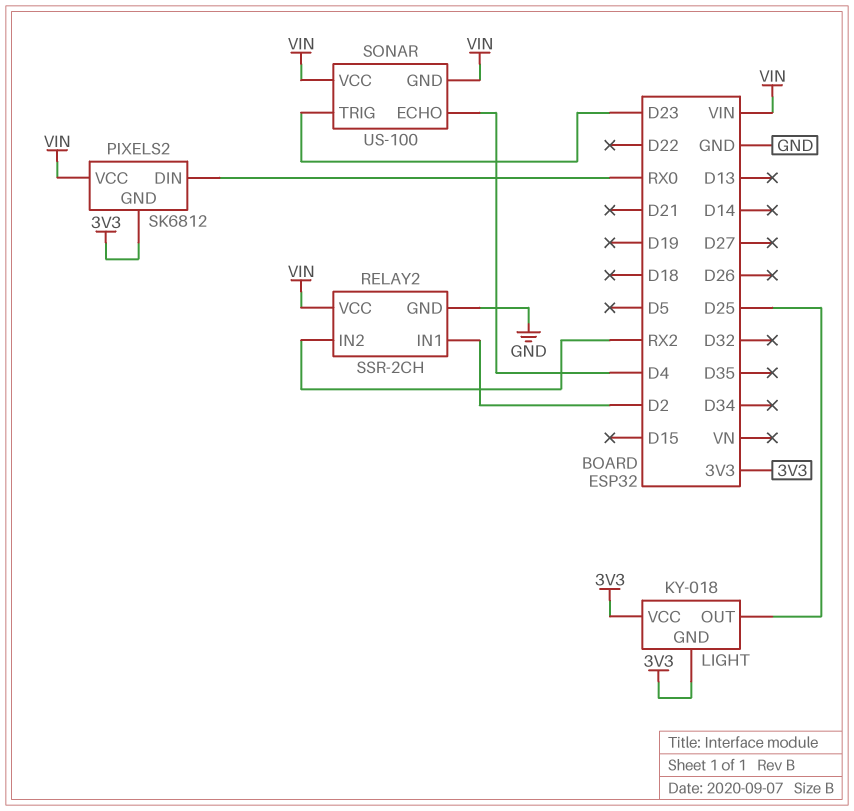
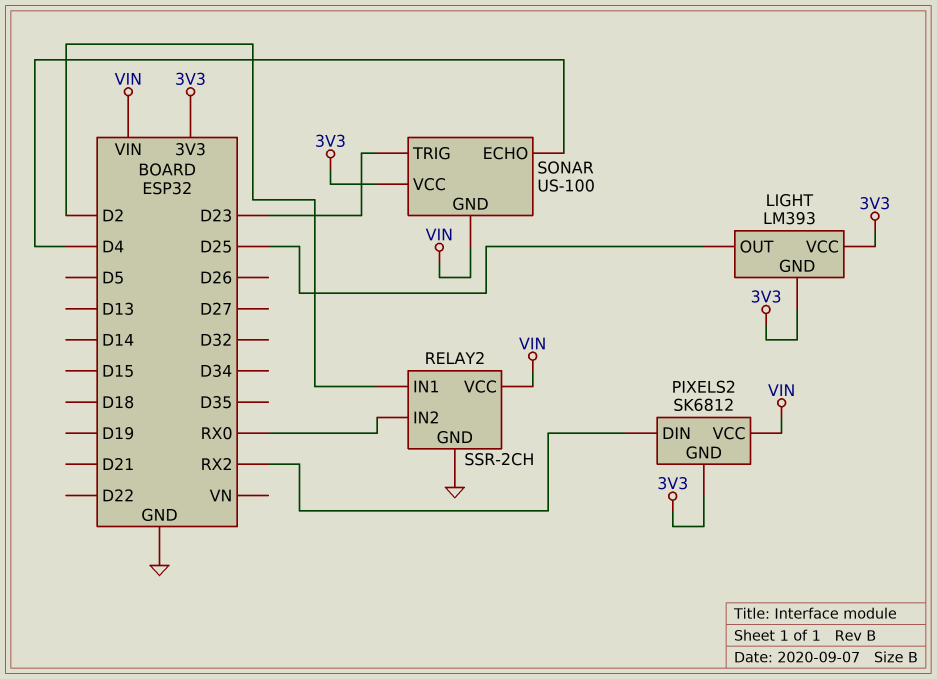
LIGHT: KY-018 -> LM393
PIXELS2 pin DIN: RX0 -> RX2
RELAY2 pin IN2: RX2 -> RX0
SONAR pin VCC: VIN -> 3V3

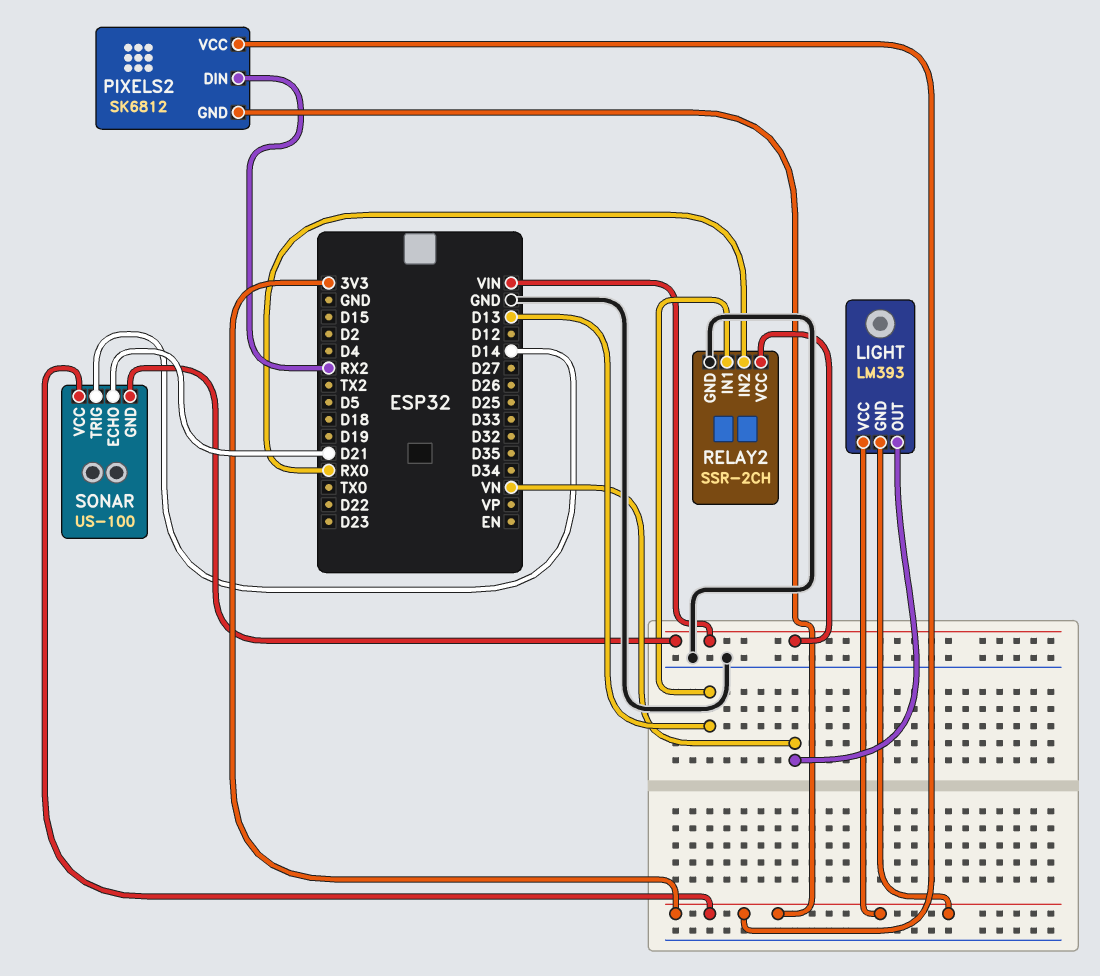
LIGHT pin OUT: D25 -> VN
PIXELS2 pin VCC: VIN -> 3V3
RELAY2 pin IN1: D2 -> D13
SONAR pin ECHO: D4 -> D21
SONAR pin TRIG: D23 -> D14

